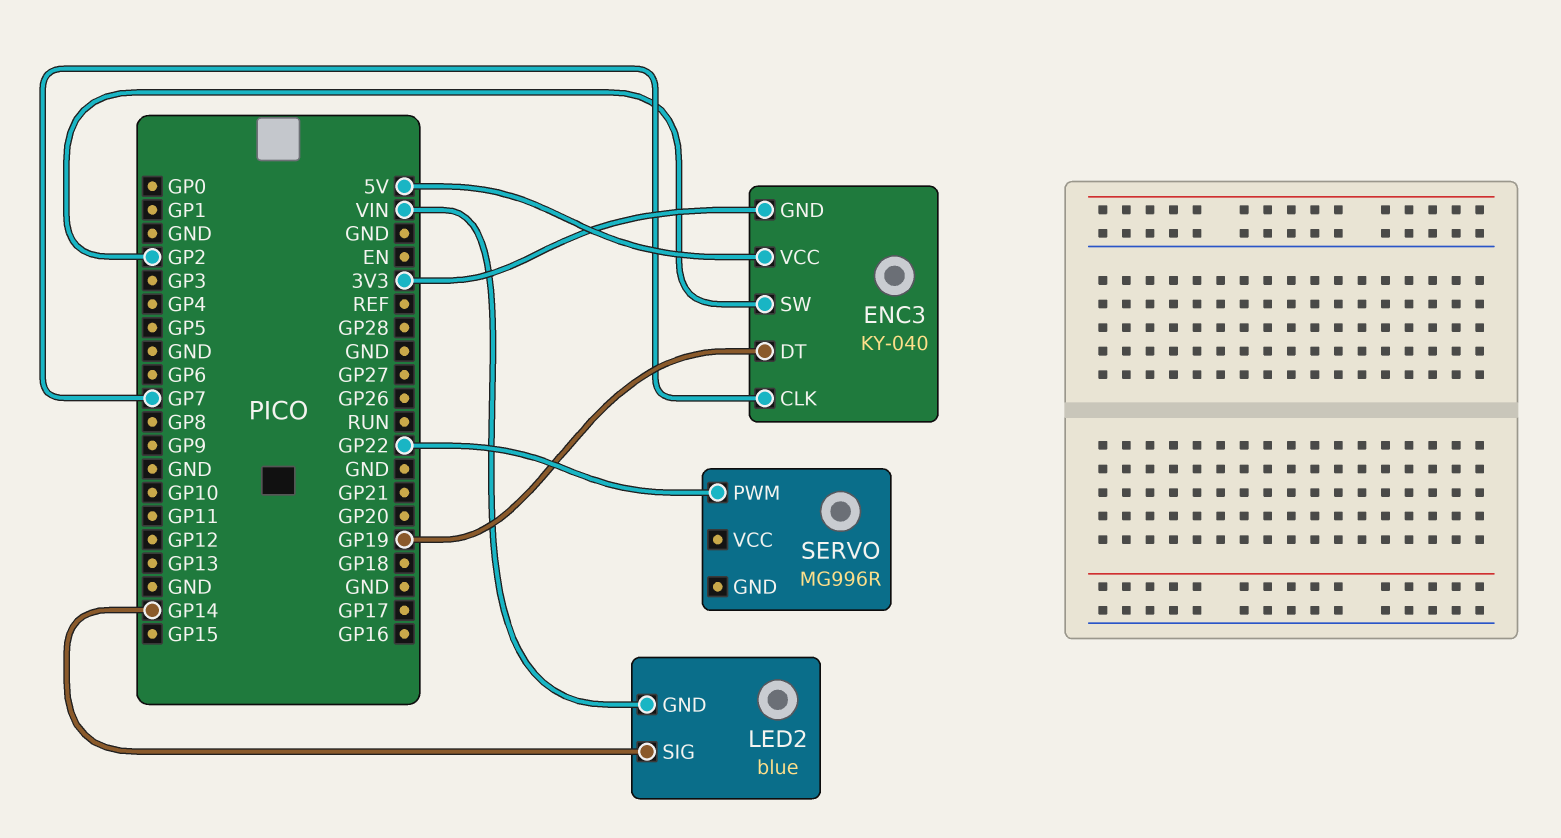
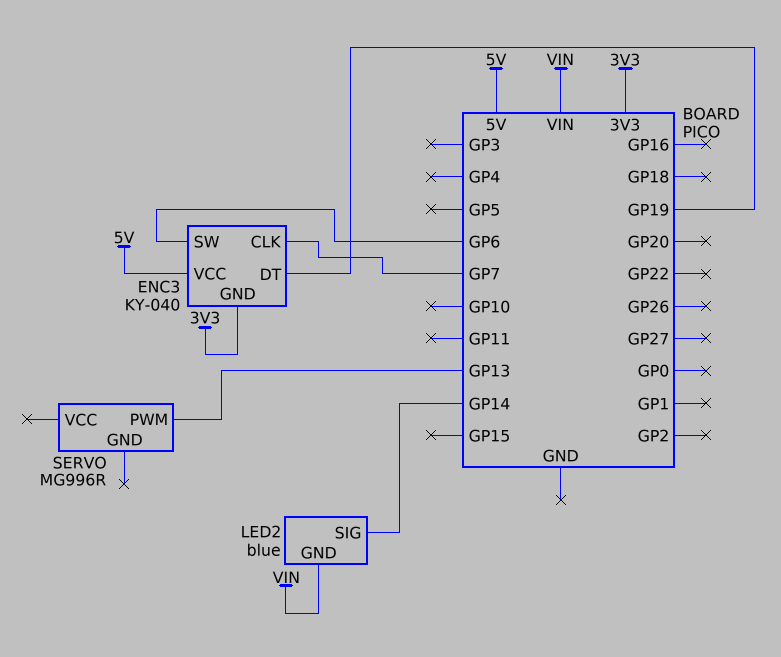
ENC3 pin SW: GP2 -> GP6
SERVO pin PWM: GP22 -> GP13

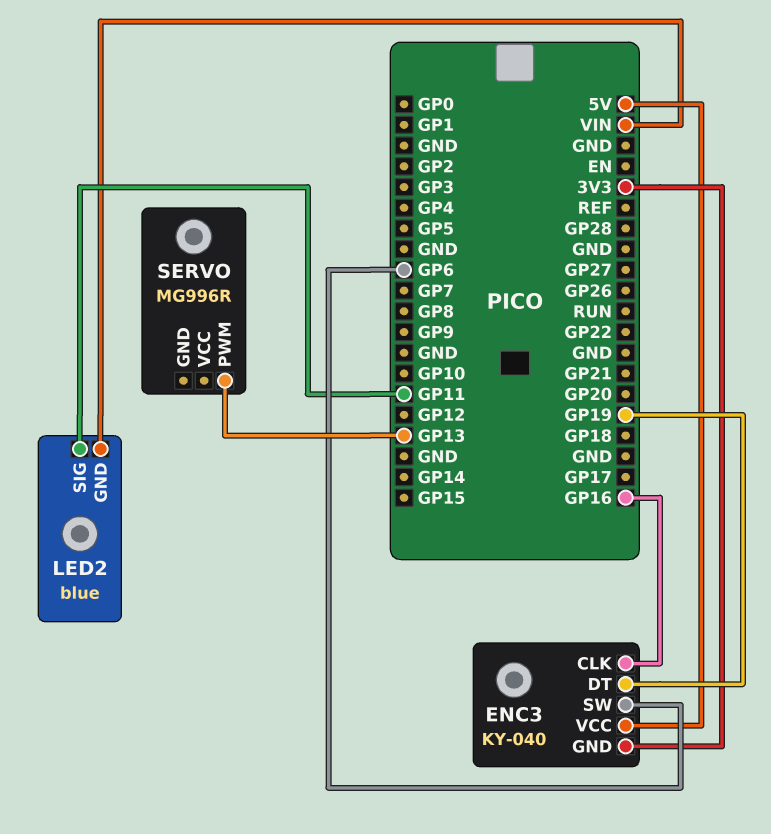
ENC3 pin CLK: GP7 -> GP16
LED2 pin SIG: GP14 -> GP11

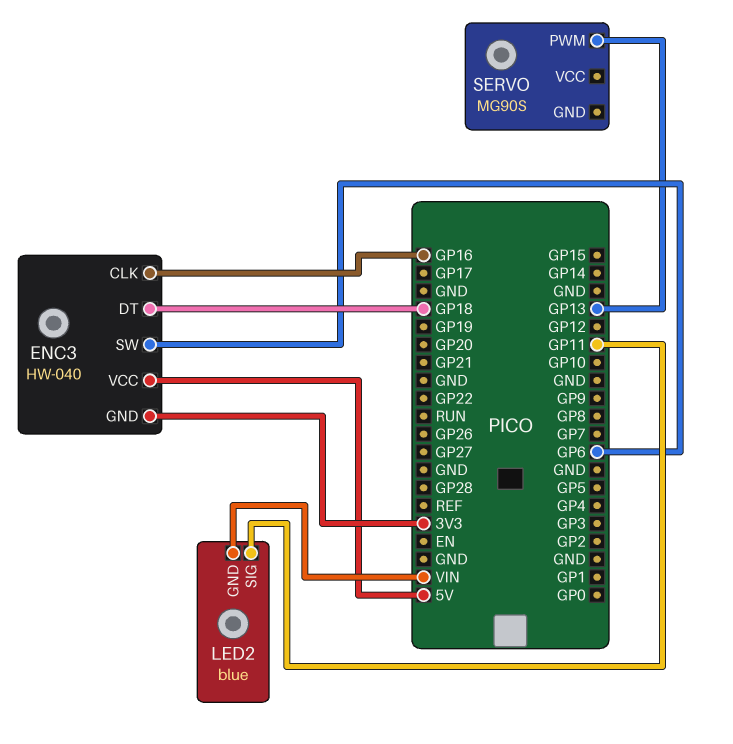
ENC3: KY-040 -> HW-040
ENC3 pin DT: GP19 -> GP18
SERVO: MG996R -> MG90S

